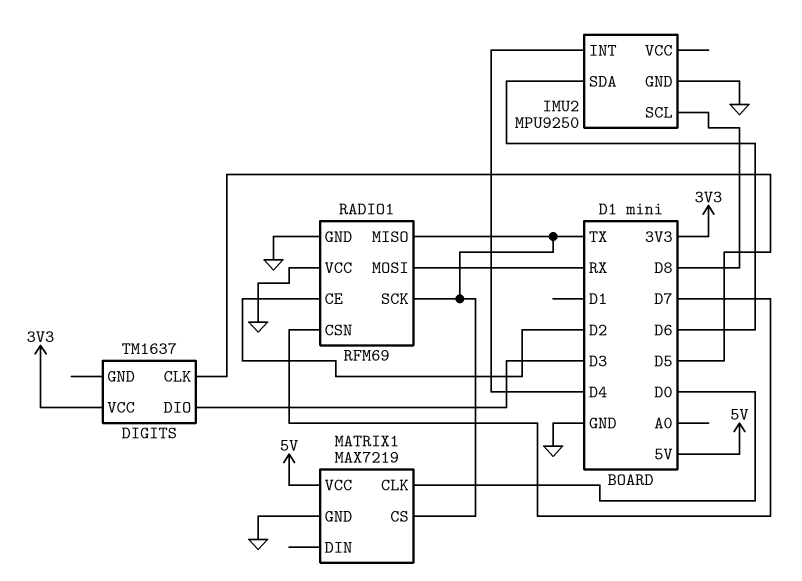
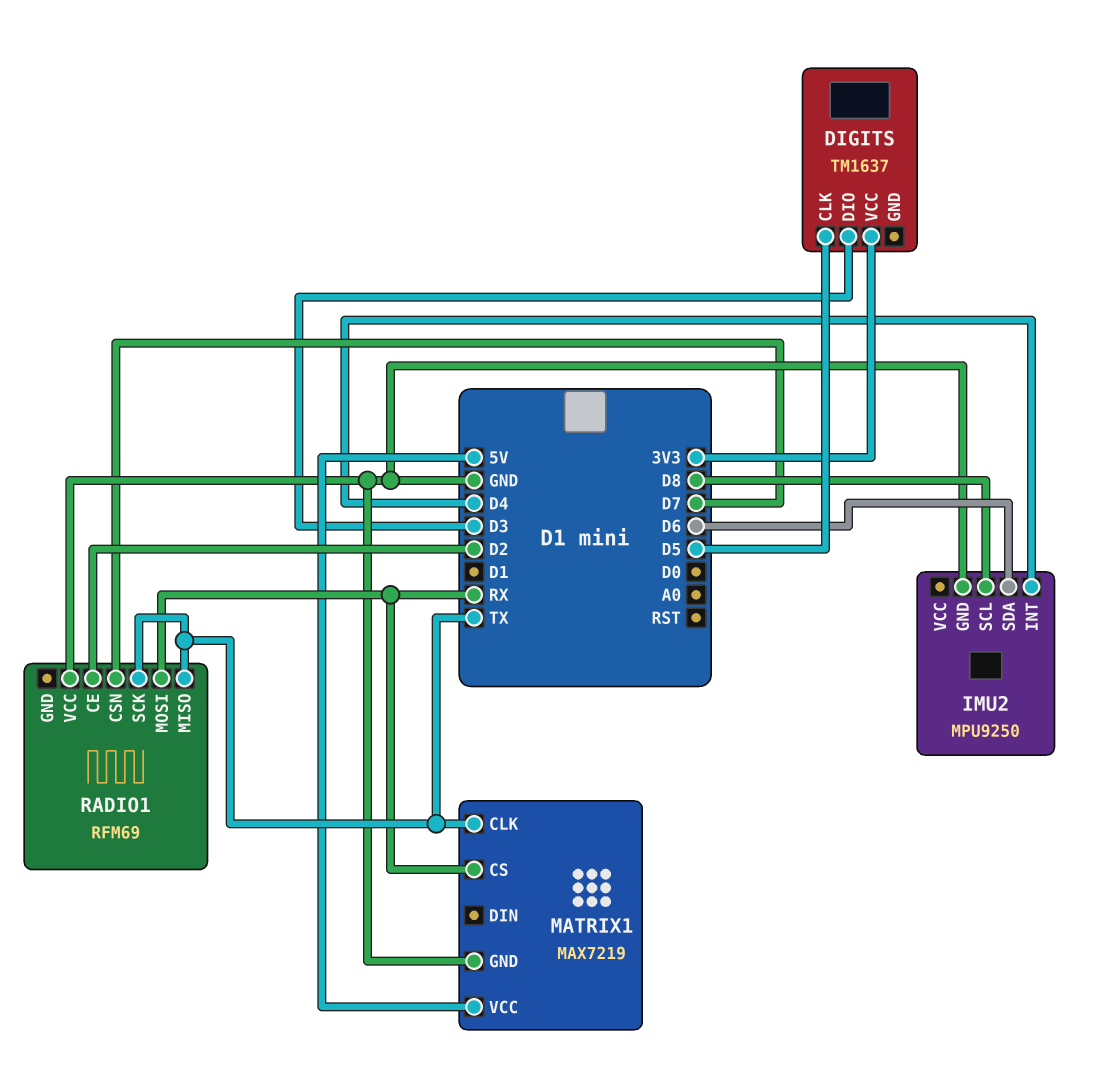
MATRIX1 pin CLK: D0 -> TX
MATRIX1 pin CS: TX -> RX
RADIO1 pin GND: GND -> none

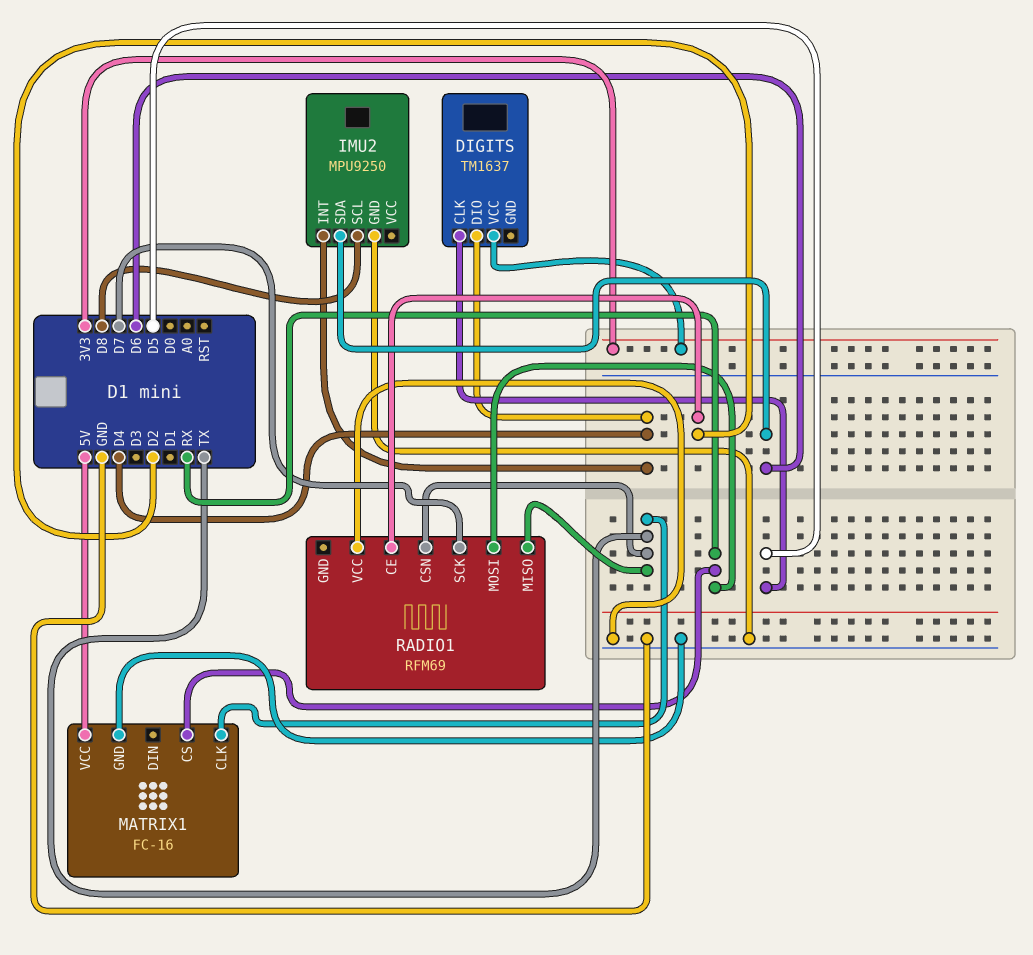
DIGITS pin DIO: D3 -> D4
MATRIX1: MAX7219 -> FC-16
RADIO1 pin CSN: D7 -> TX
RADIO1 pin SCK: TX -> D7

